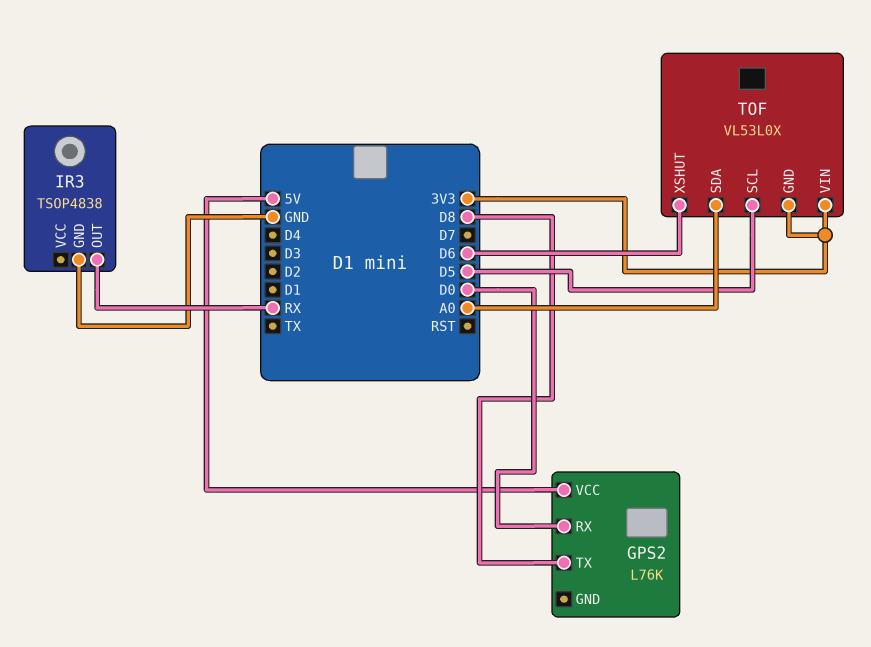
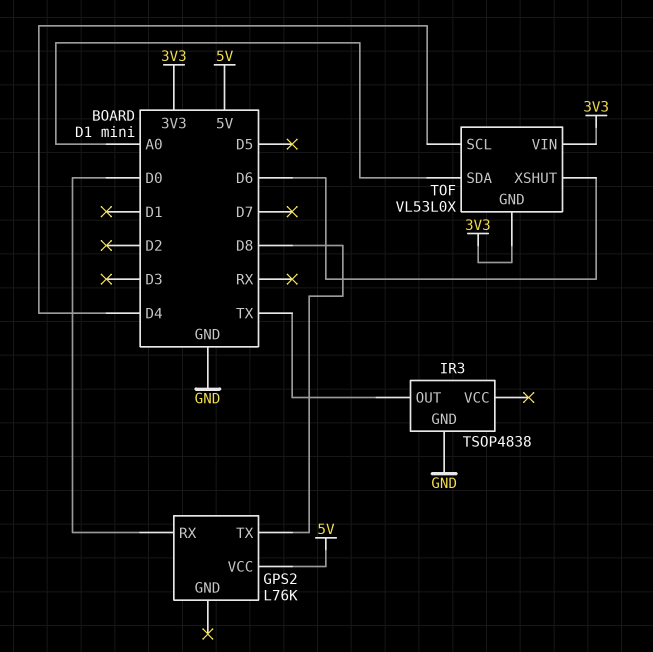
IR3 pin OUT: RX -> TX
TOF pin SCL: D5 -> D4

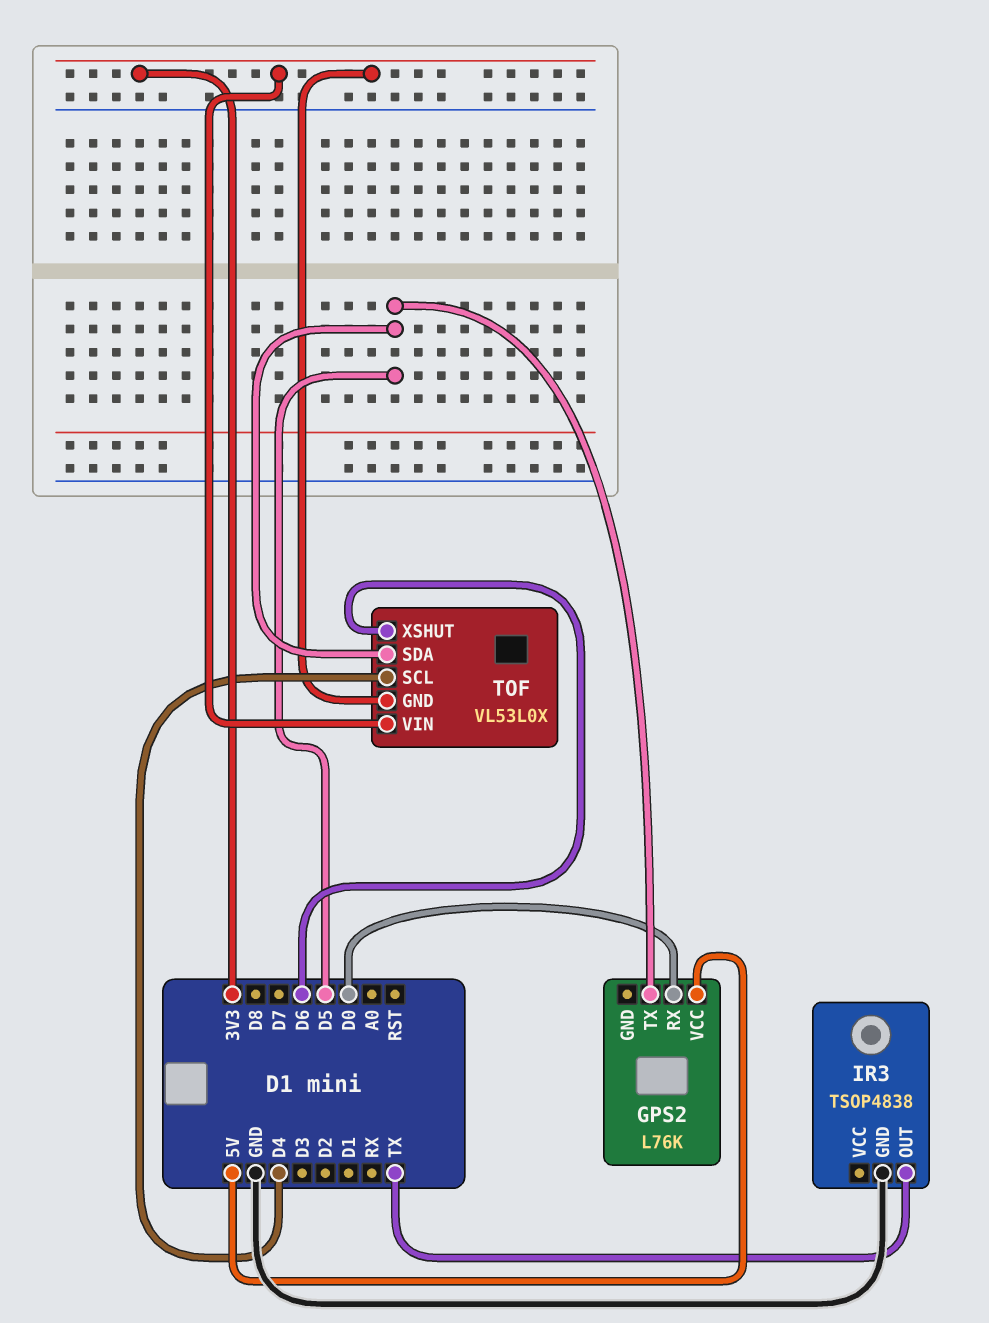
GPS2 pin TX: D8 -> D5
TOF pin SDA: A0 -> D5

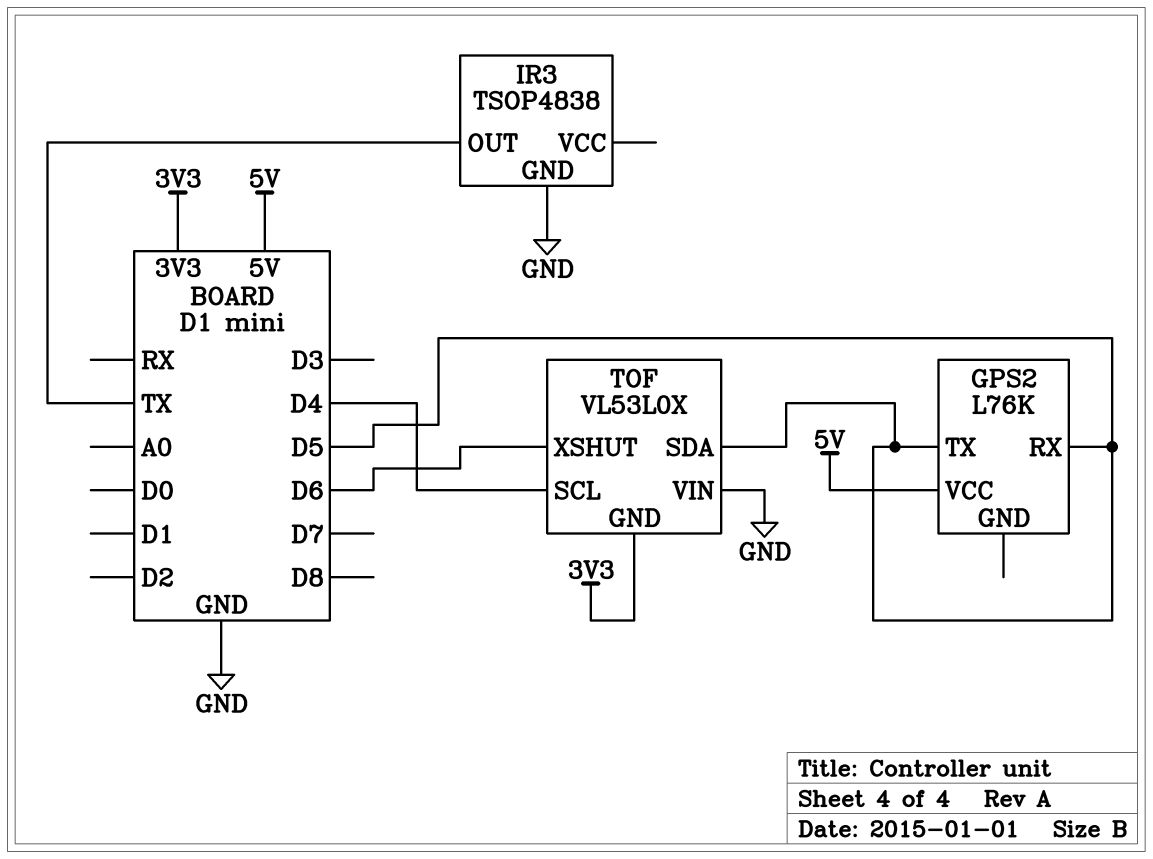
GPS2 pin RX: D0 -> D5
TOF pin VIN: 3V3 -> GND

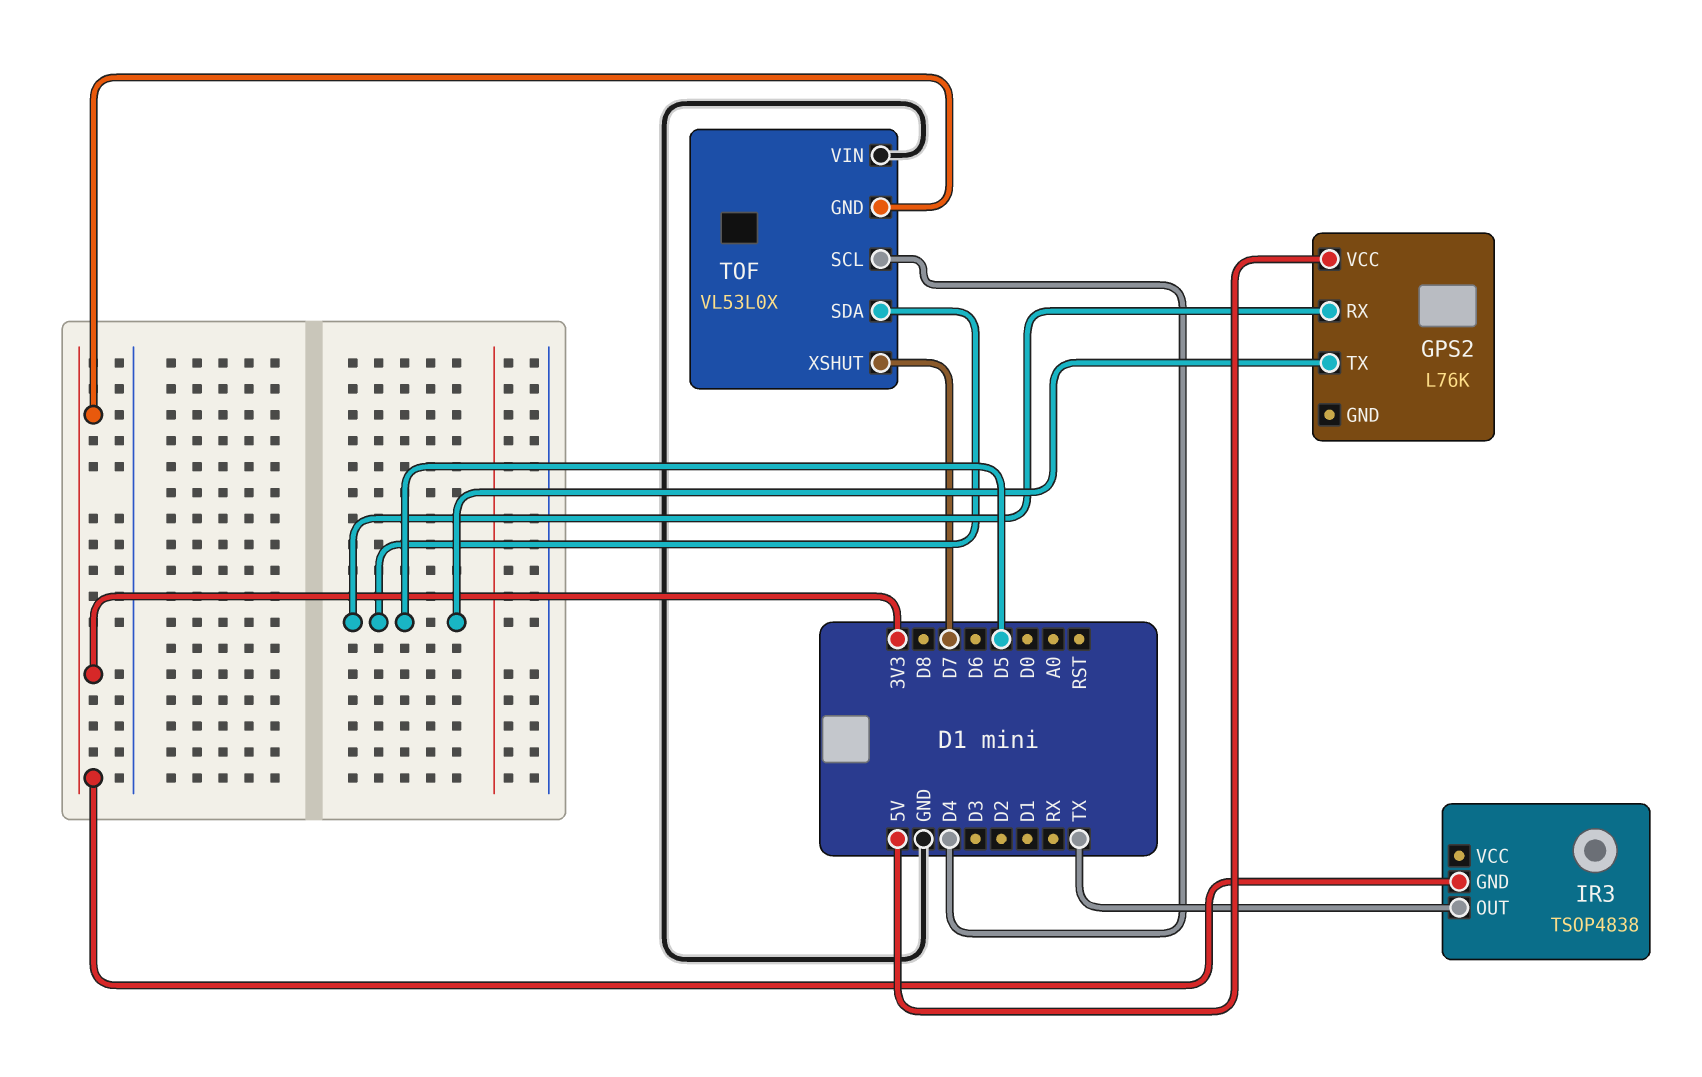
IR3 pin GND: GND -> 3V3
TOF pin XSHUT: D6 -> D7

